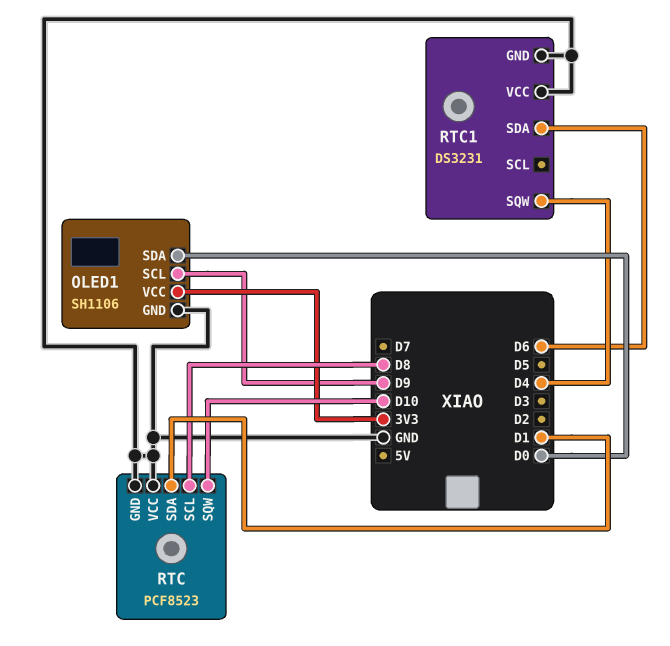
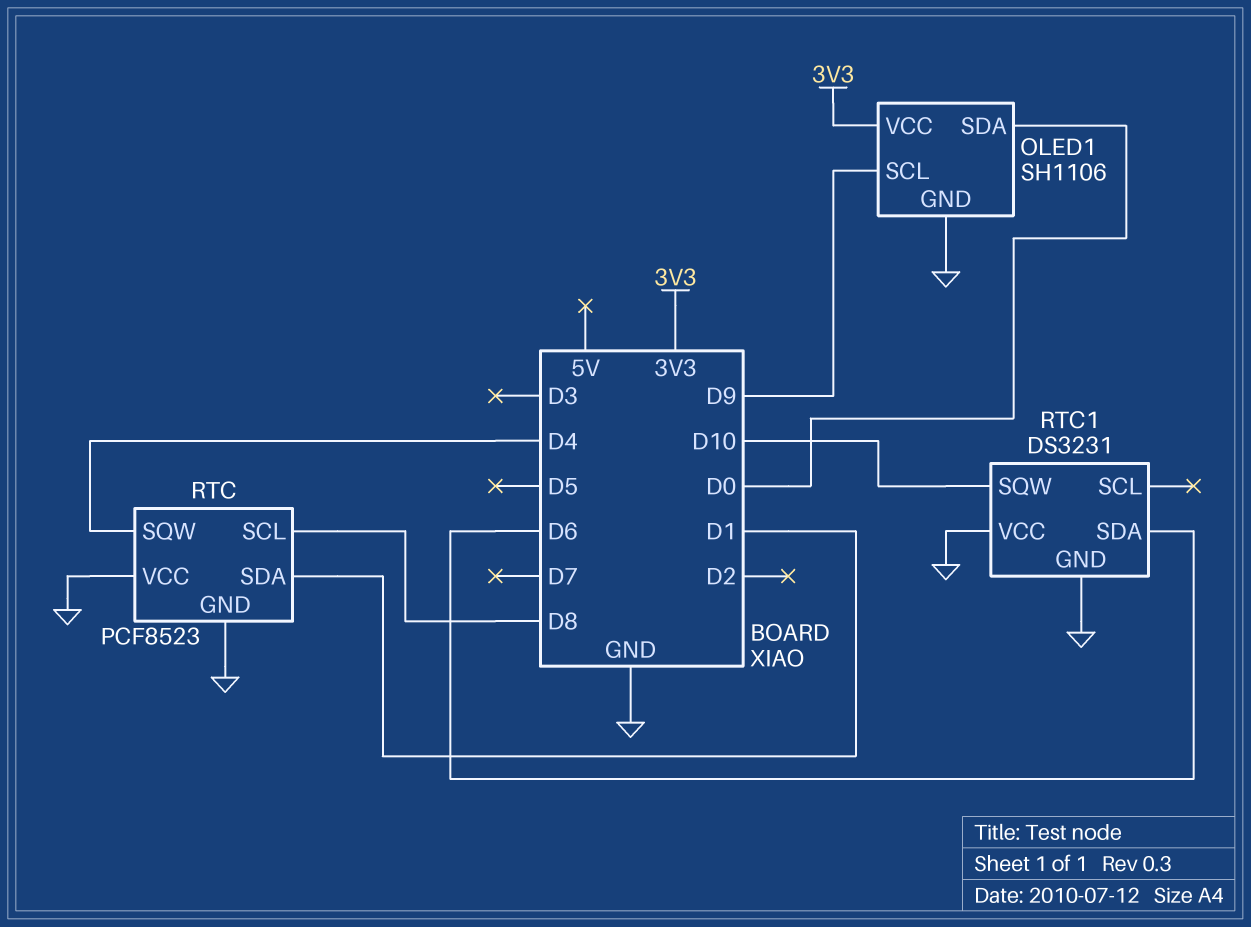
RTC pin SQW: D10 -> D4
RTC1 pin SQW: D4 -> D10

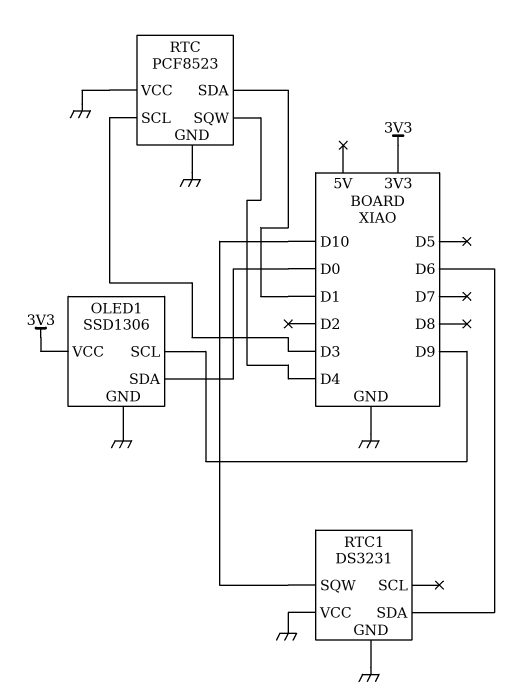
OLED1: SH1106 -> SSD1306
RTC pin SCL: D8 -> D3

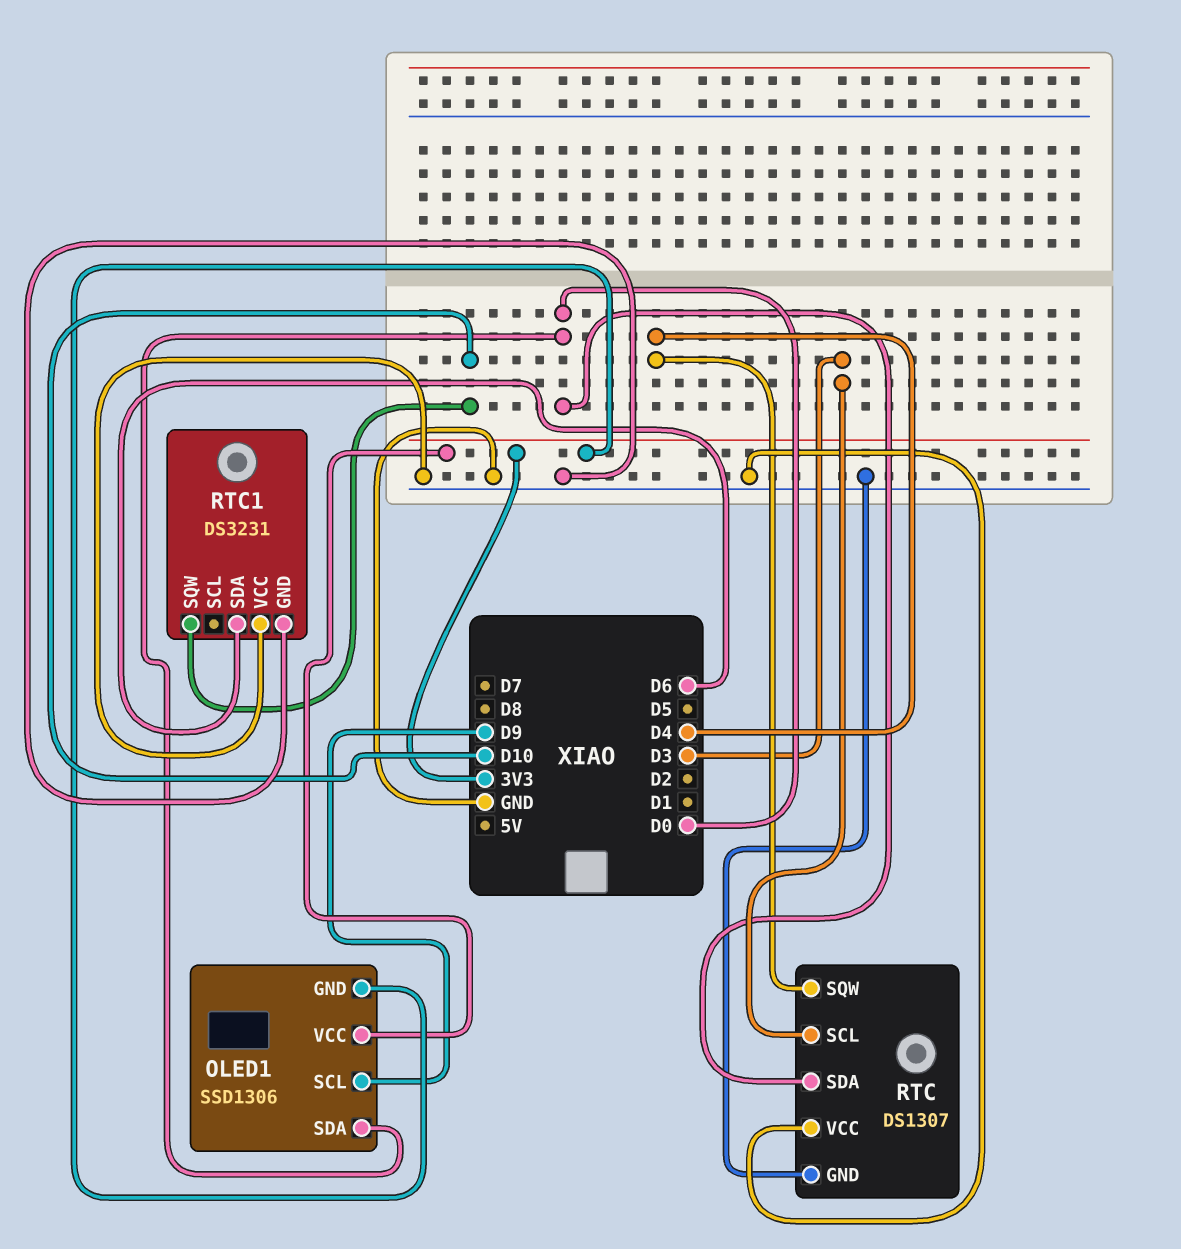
OLED1 pin GND: GND -> 3V3
RTC: PCF8523 -> DS1307
RTC pin SDA: D1 -> D0

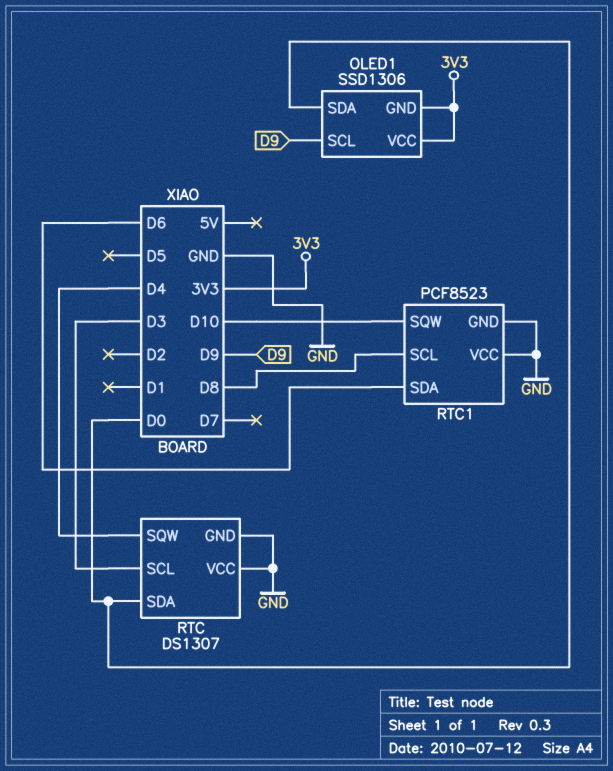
RTC1: DS3231 -> PCF8523
RTC1 pin SCL: none -> D8

